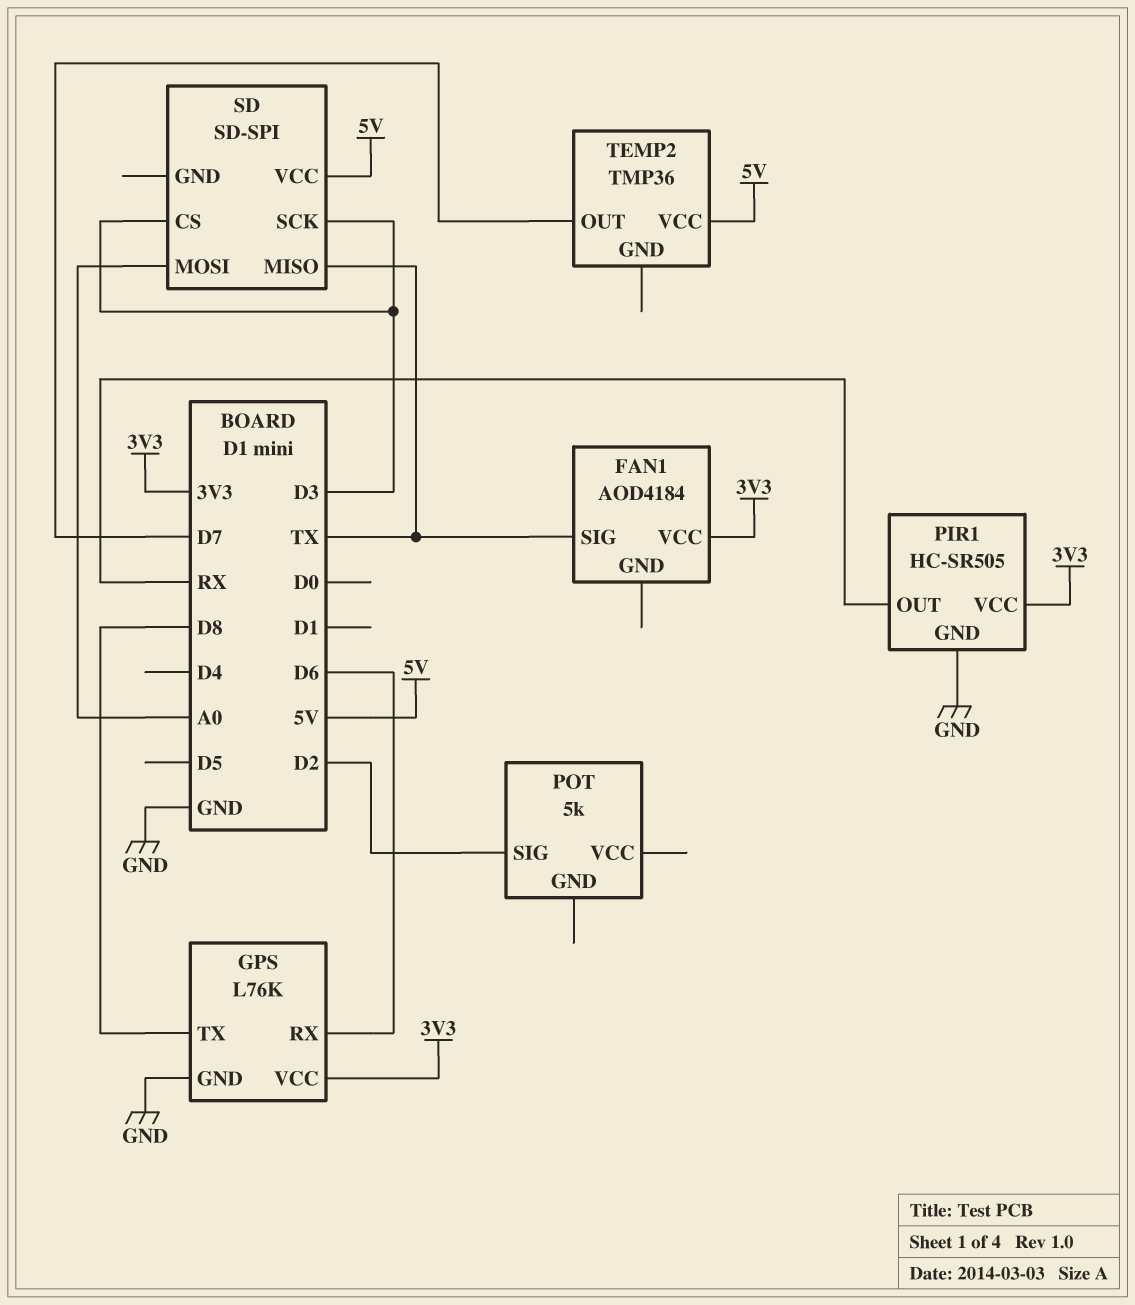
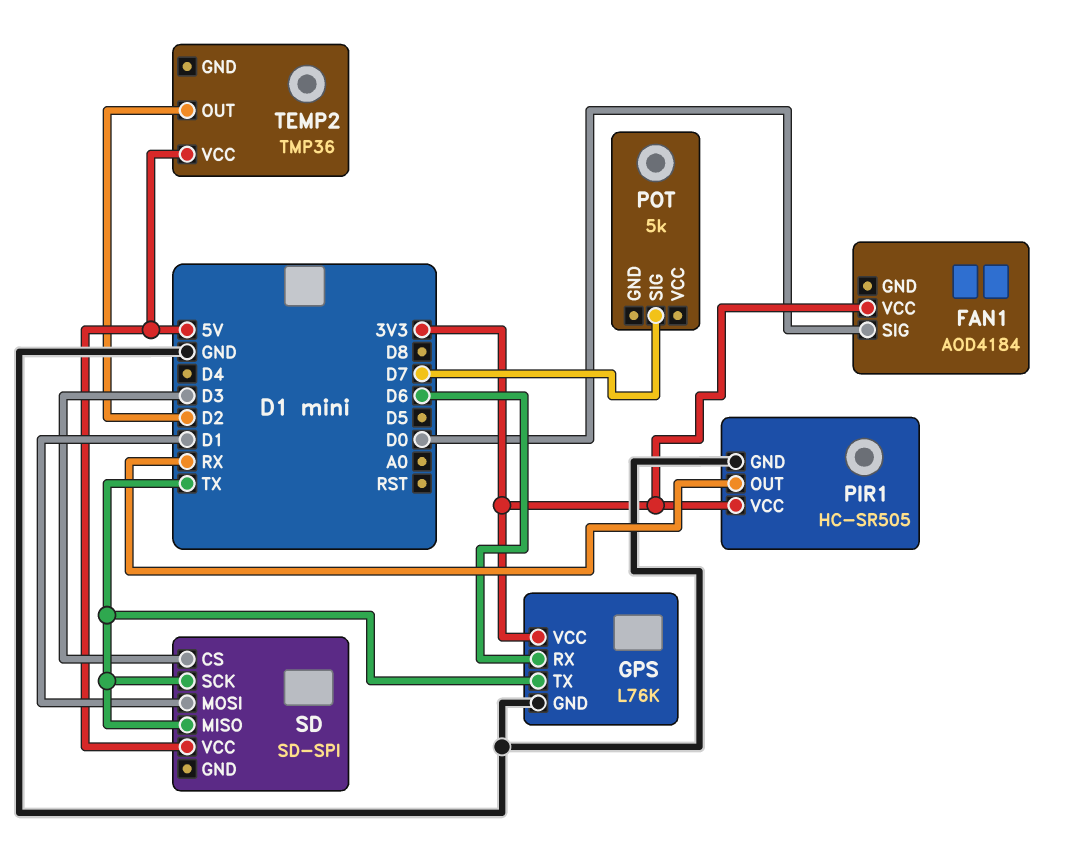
FAN1 pin SIG: TX -> D0
GPS pin TX: D8 -> TX
POT pin SIG: D2 -> D7
SD pin MOSI: A0 -> D1
SD pin SCK: D3 -> TX
TEMP2 pin OUT: D7 -> D2

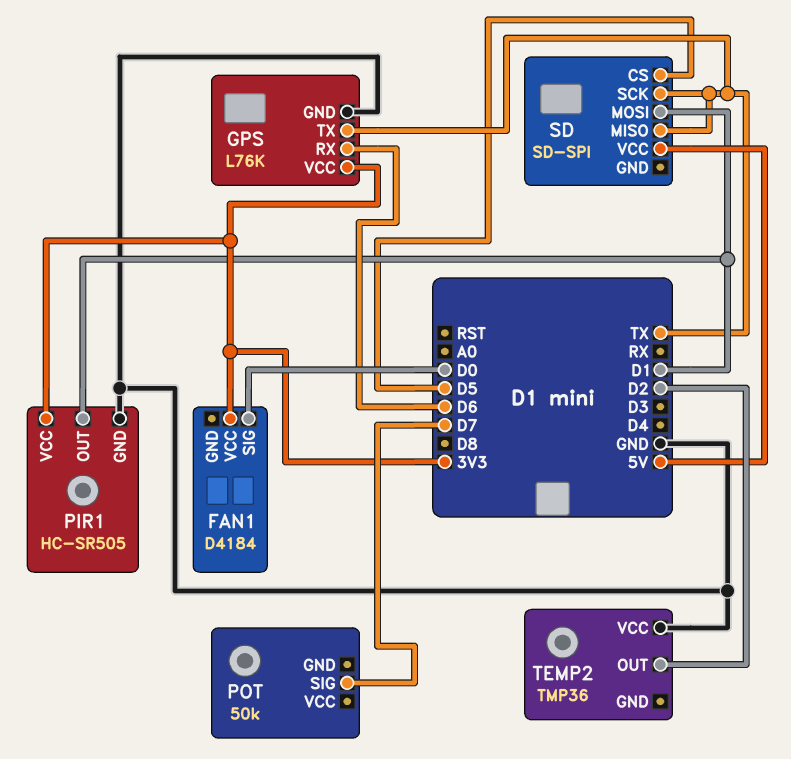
FAN1: AOD4184 -> D4184
PIR1 pin OUT: RX -> D1
POT: 5k -> 50k
SD pin CS: D3 -> D5
TEMP2 pin VCC: 5V -> GND

